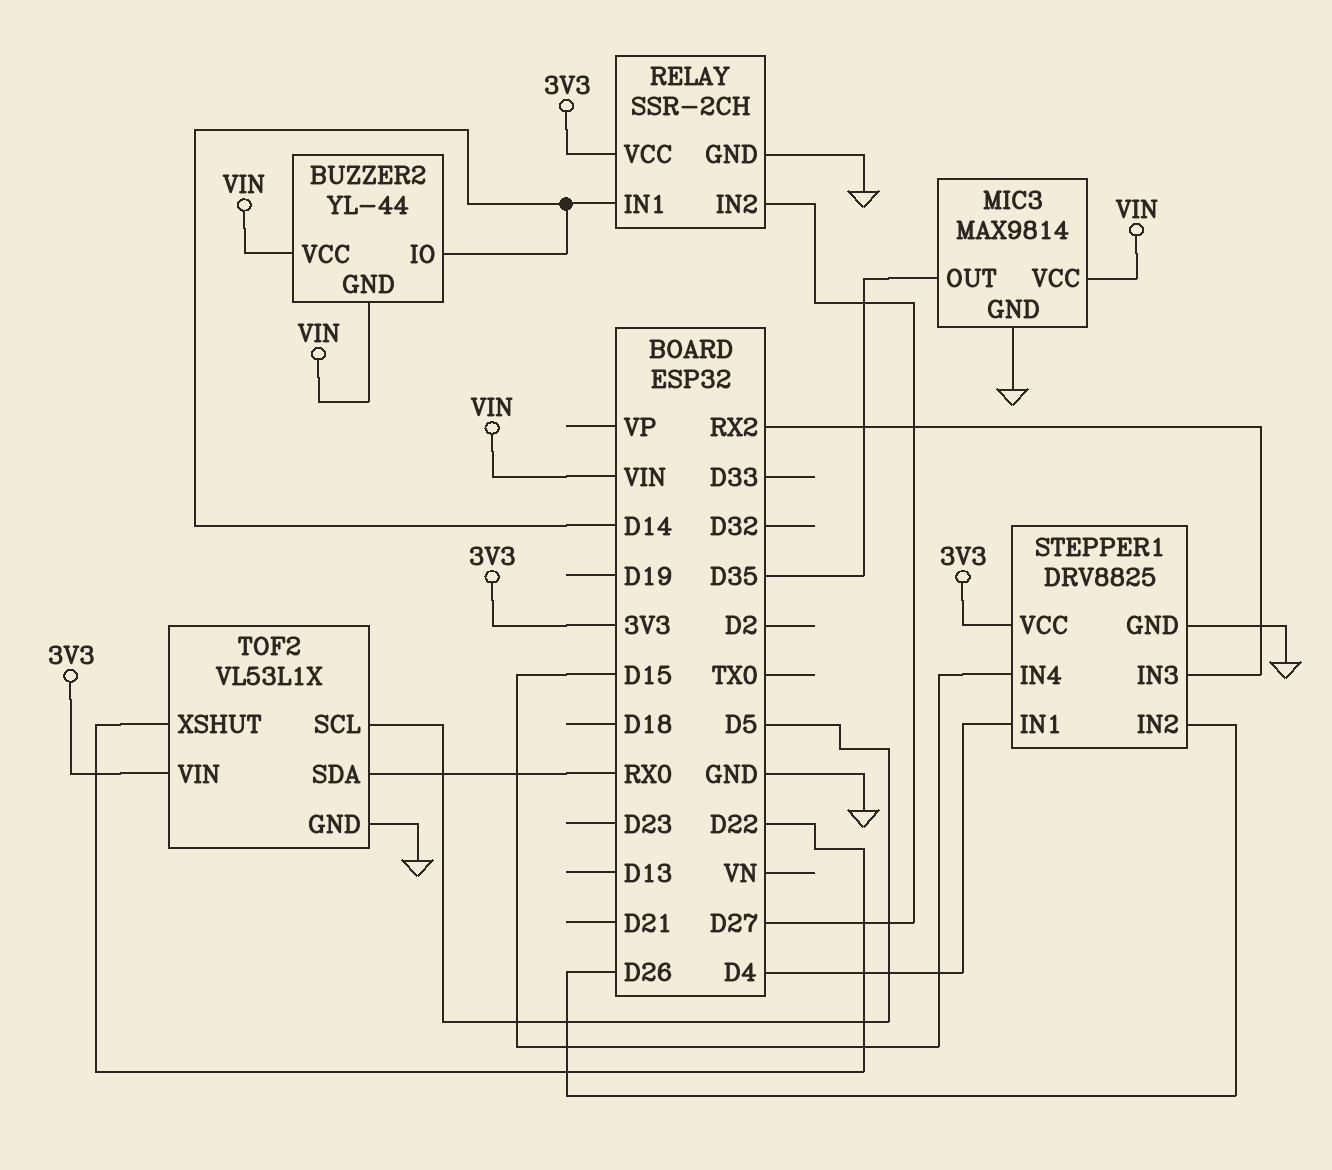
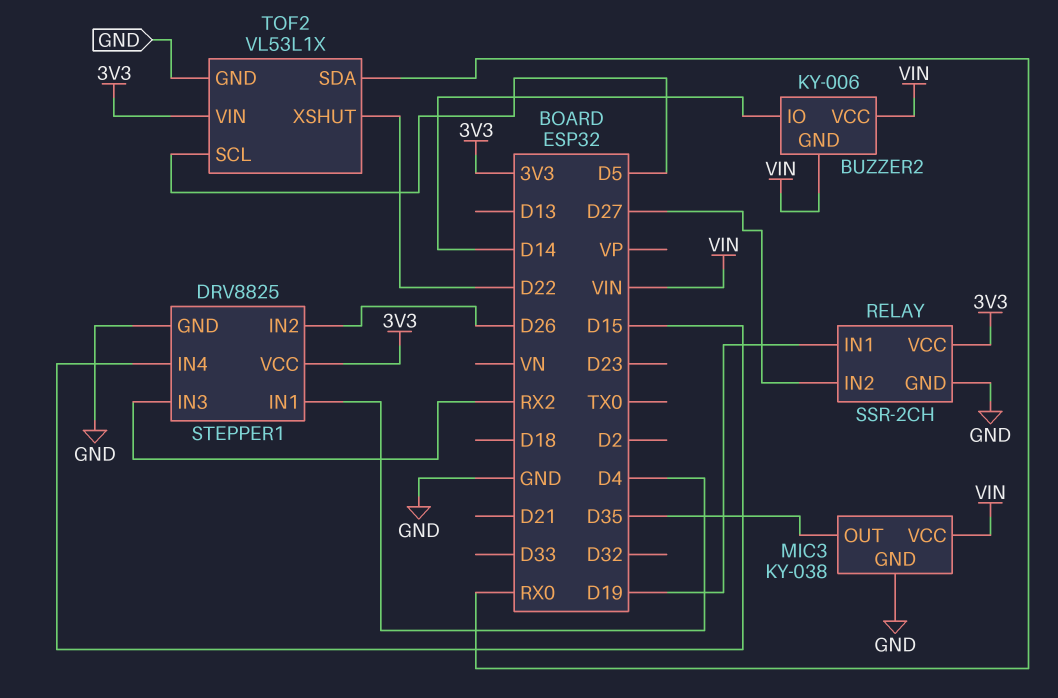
BUZZER2: YL-44 -> KY-006
MIC3: MAX9814 -> KY-038
RELAY pin IN1: D14 -> D19

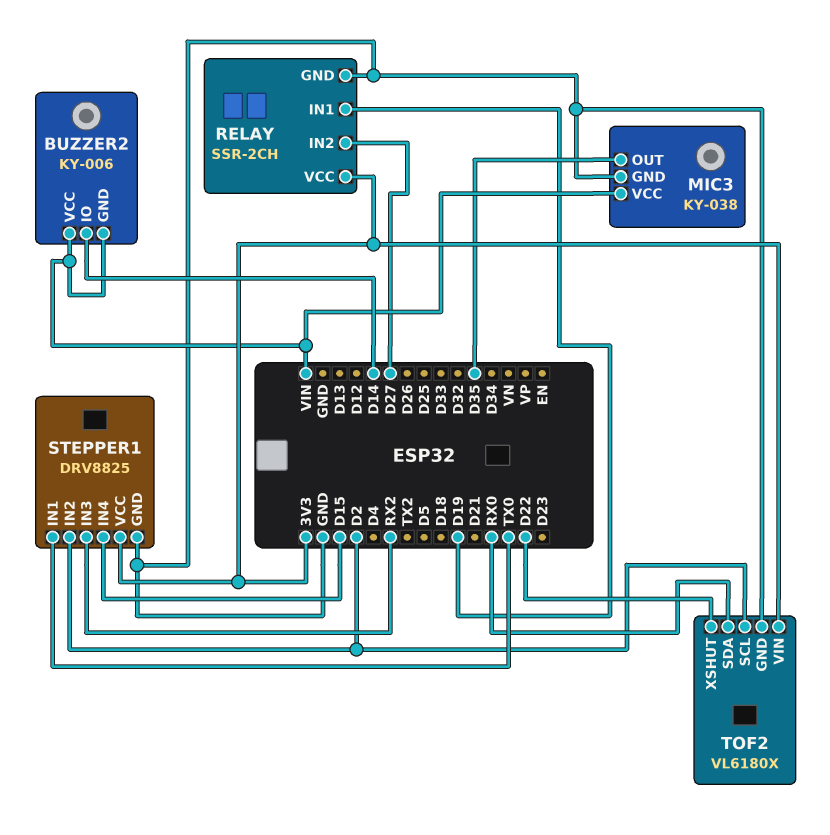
STEPPER1 pin IN1: D4 -> TX0
STEPPER1 pin IN2: D26 -> D2
TOF2: VL53L1X -> VL6180X
TOF2 pin SCL: D5 -> D2

